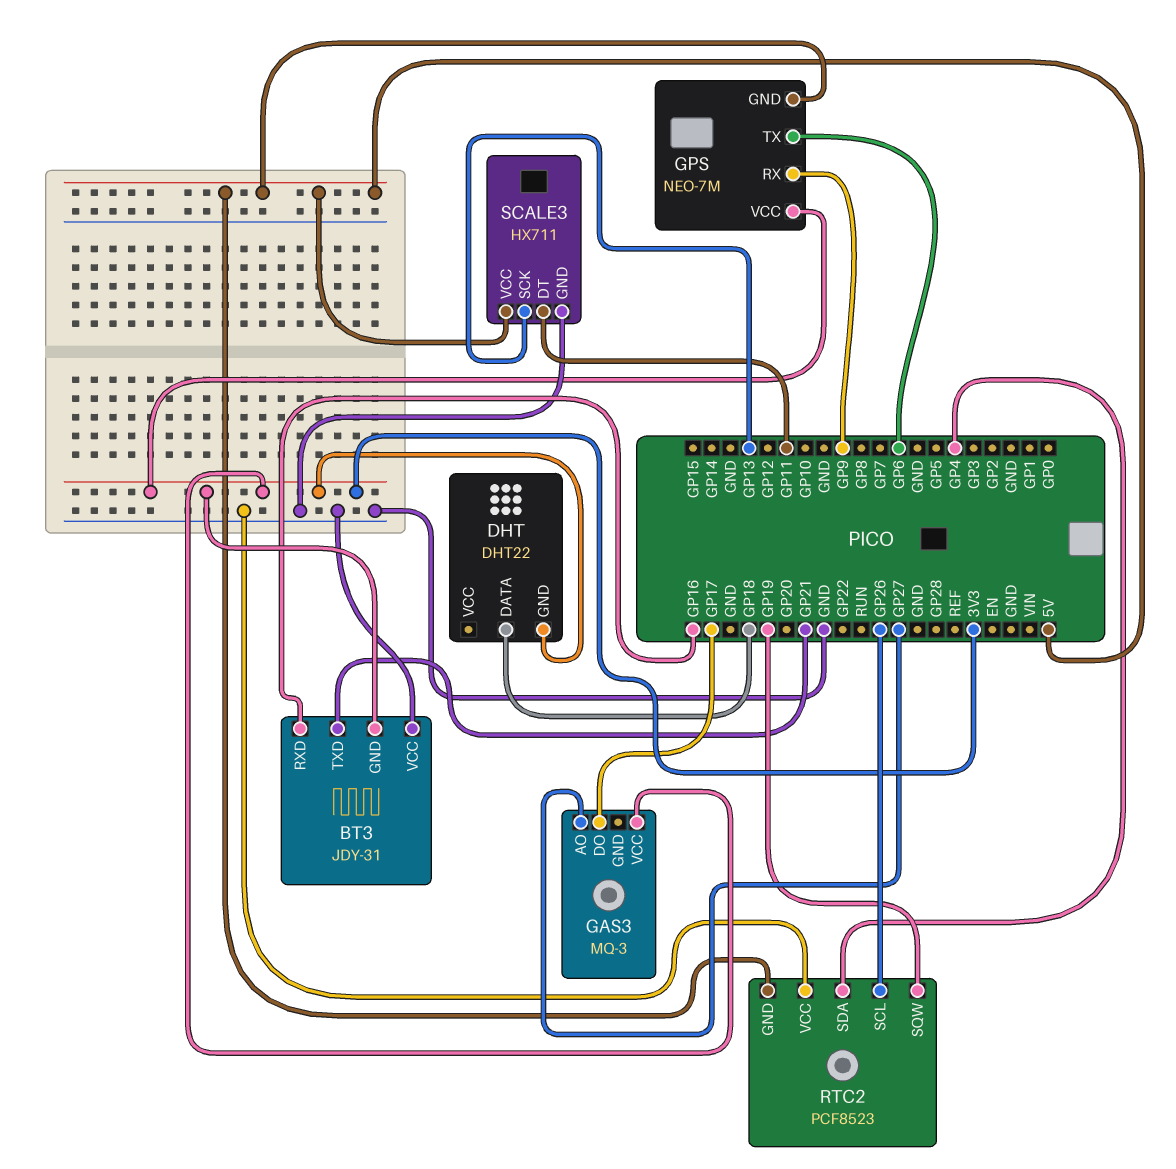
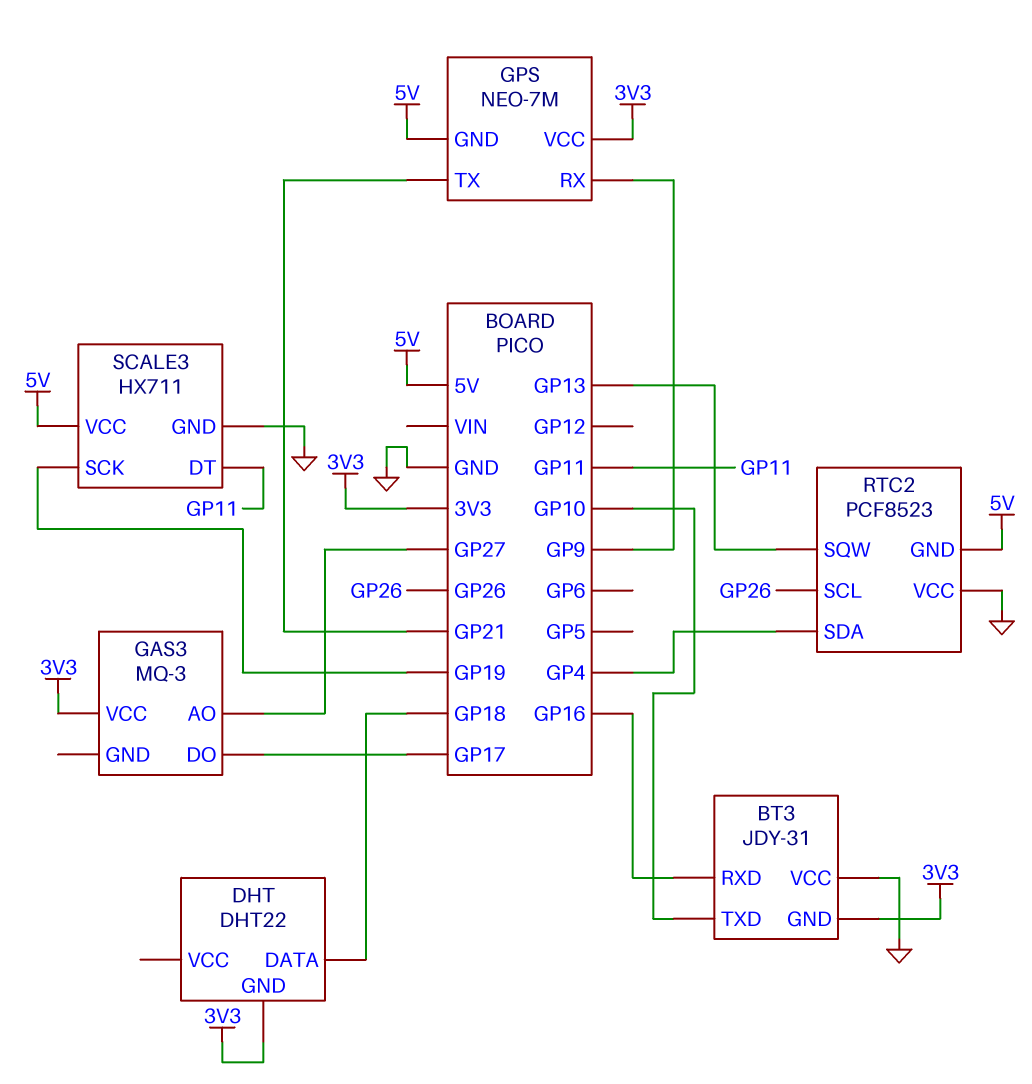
BT3 pin TXD: GP21 -> GP10
GPS pin TX: GP6 -> GP21
RTC2 pin SQW: GP19 -> GP13
SCALE3 pin SCK: GP13 -> GP19

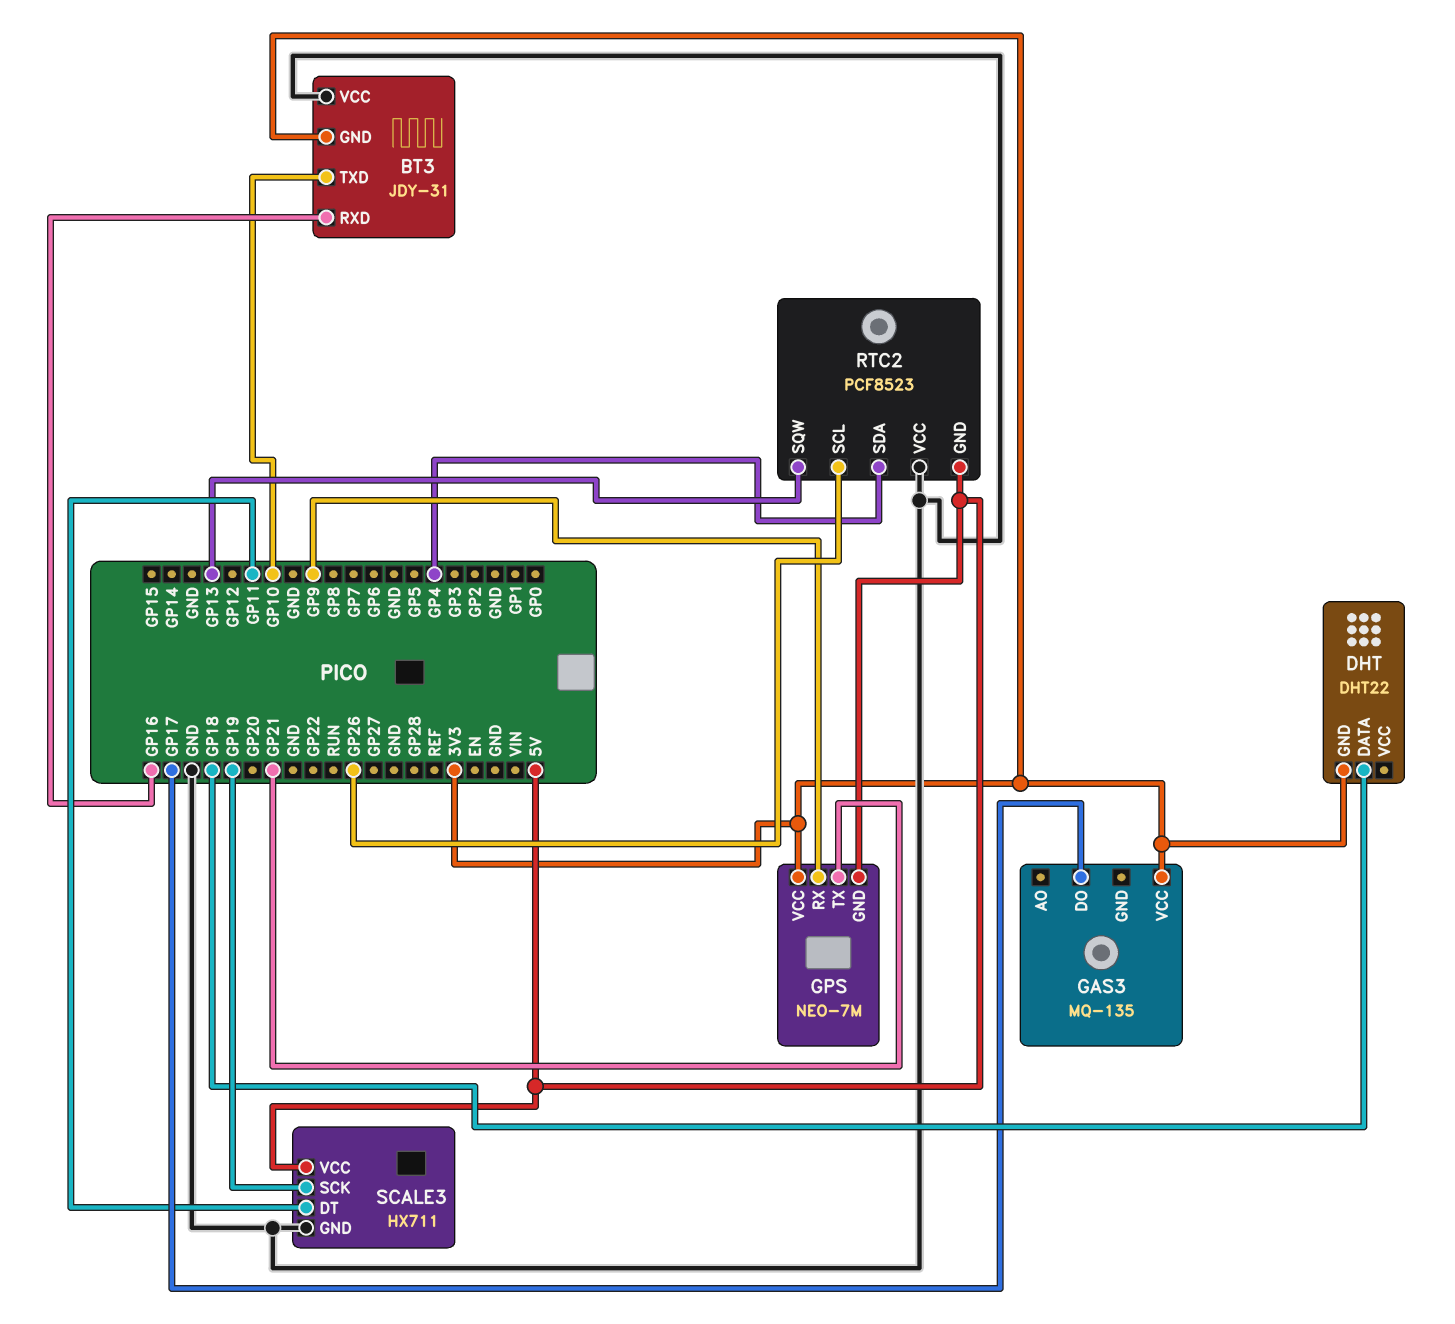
GAS3: MQ-3 -> MQ-135
GAS3 pin AO: GP27 -> none

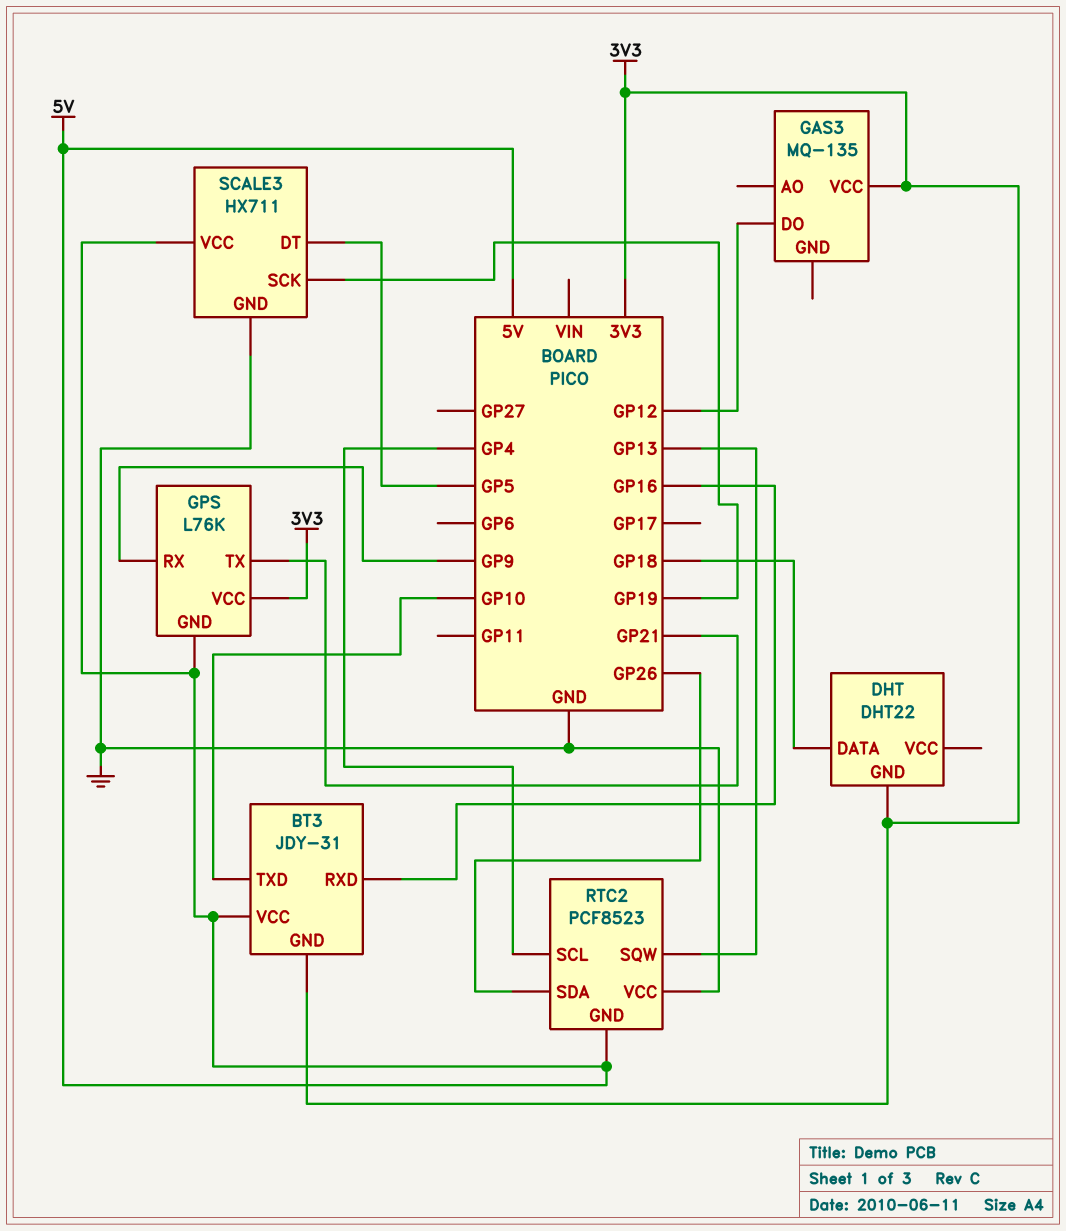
BT3 pin VCC: GND -> 5V
GAS3 pin DO: GP17 -> GP12
GPS: NEO-7M -> L76K
RTC2 pin SCL: GP26 -> GP4
RTC2 pin SDA: GP4 -> GP26
SCALE3 pin DT: GP11 -> GP5

